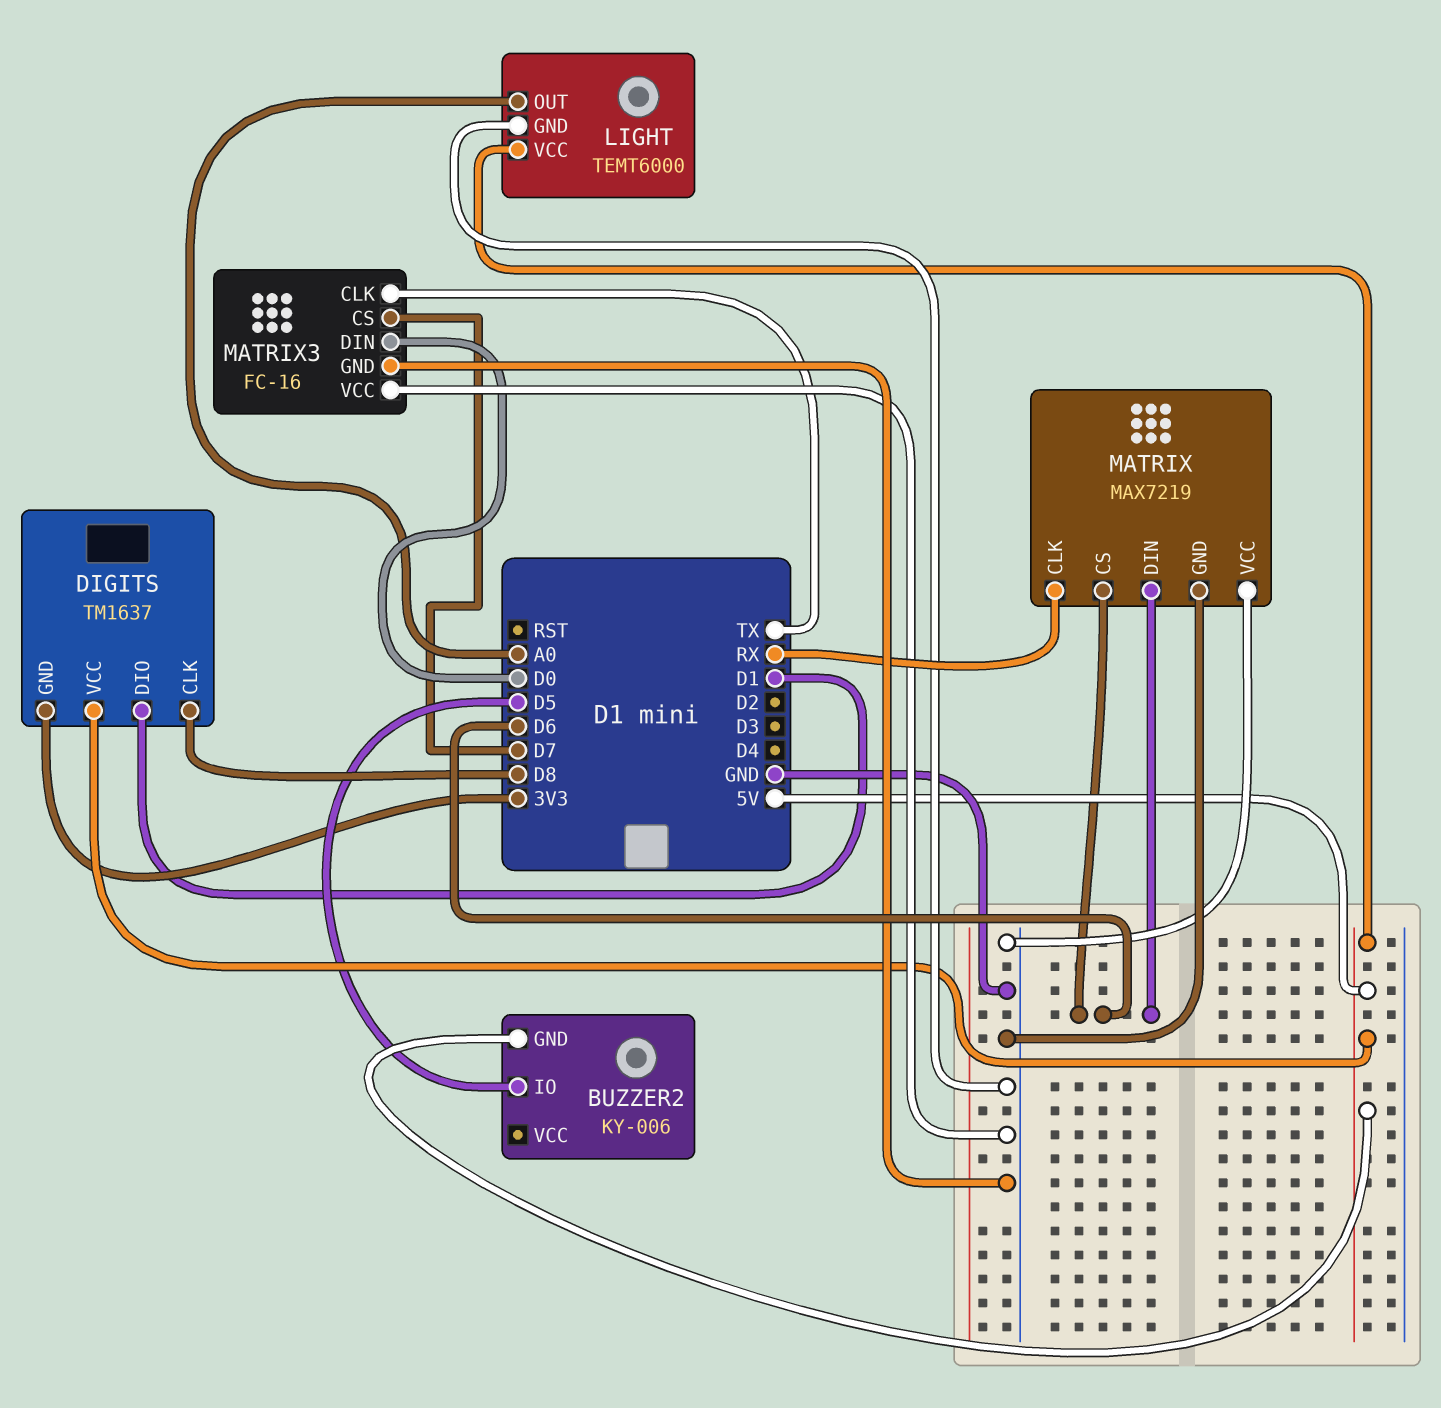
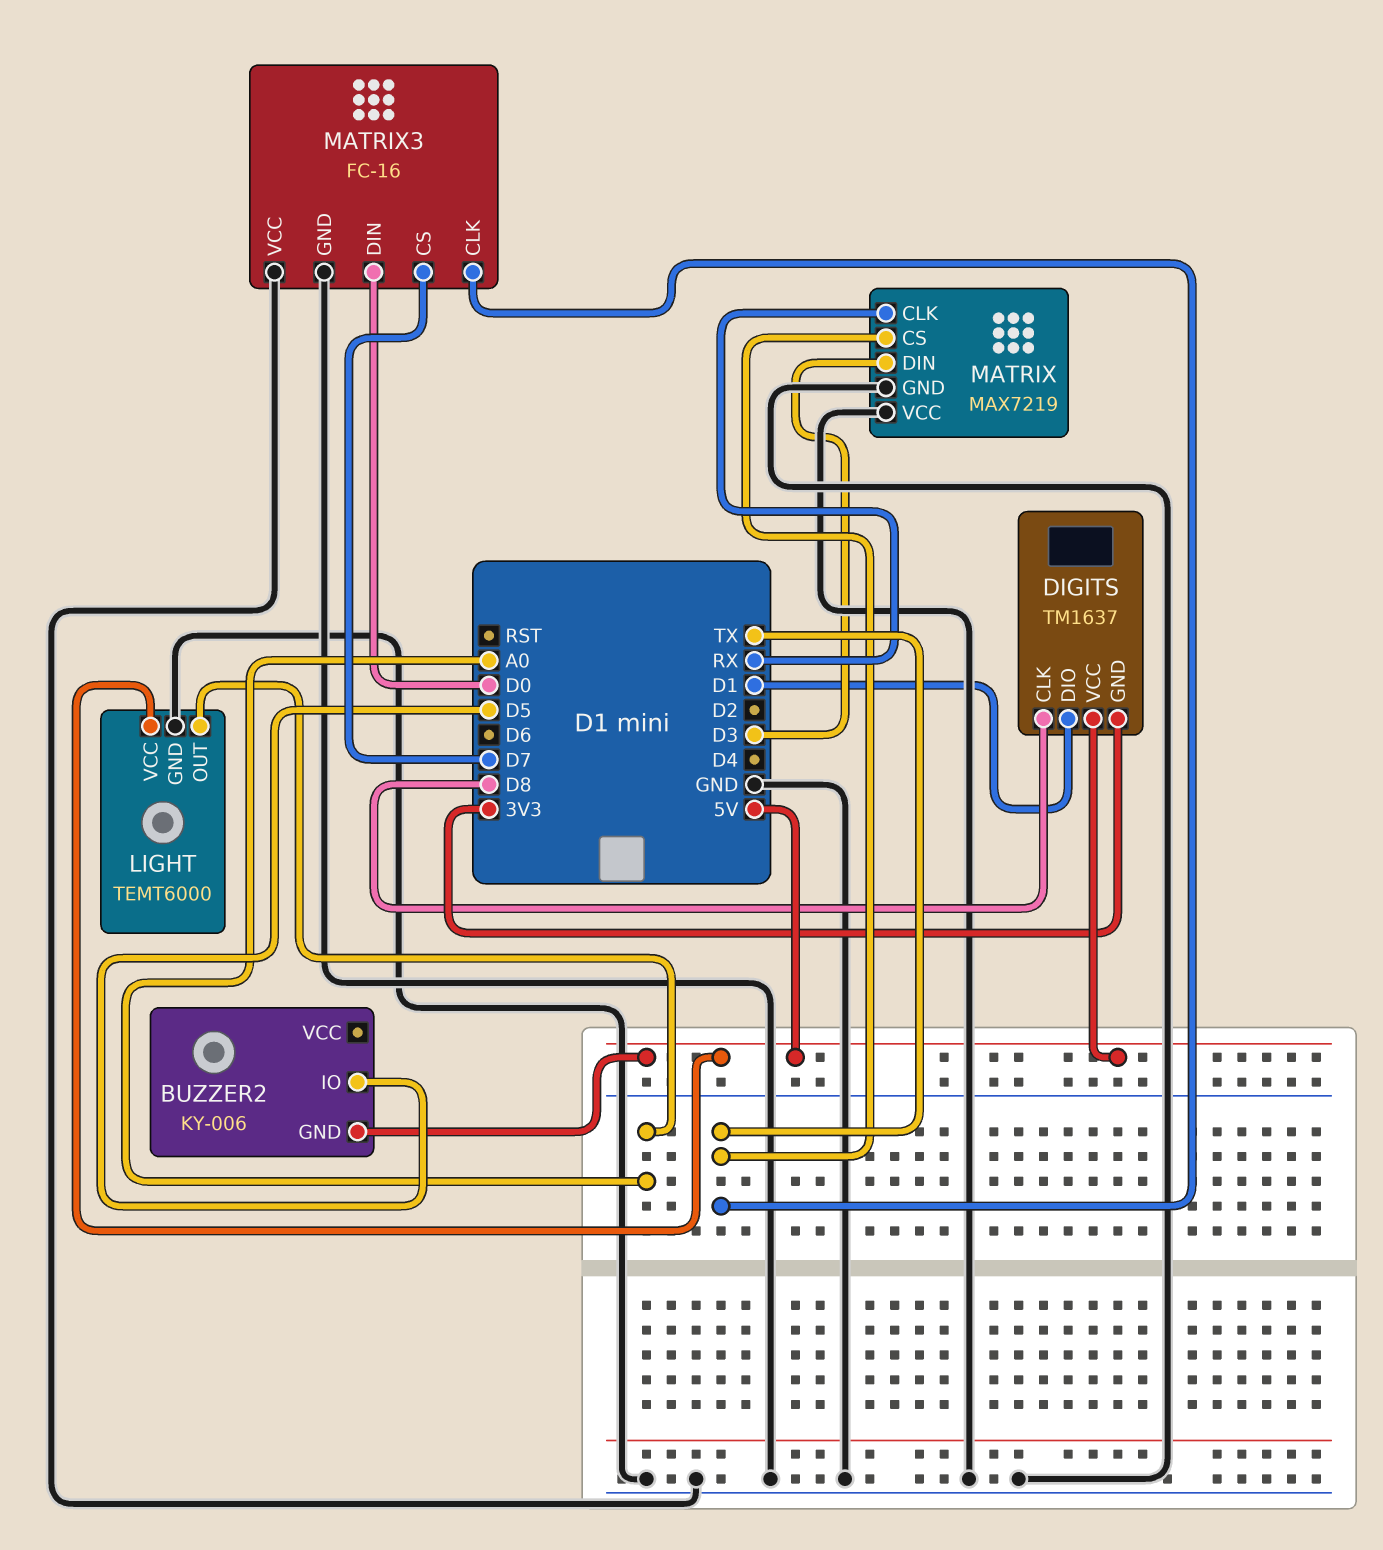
MATRIX pin CS: D6 -> TX
MATRIX pin DIN: D6 -> D3

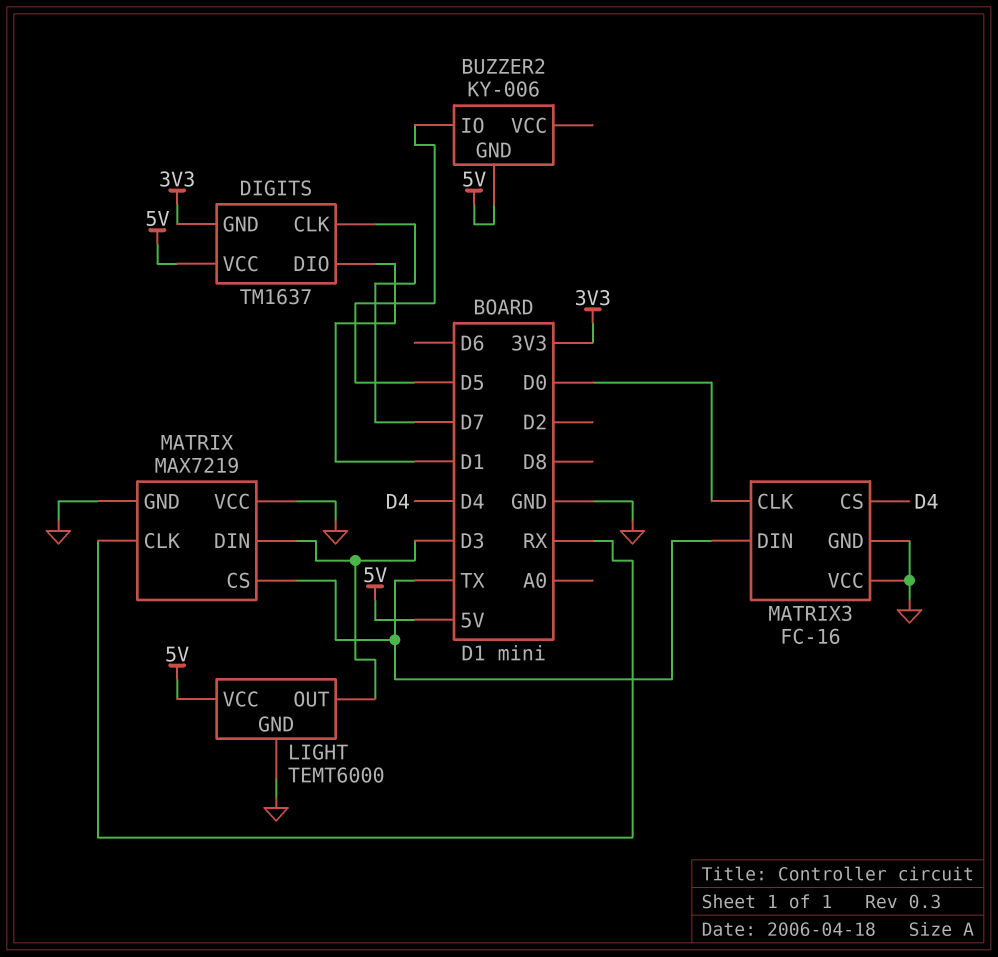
DIGITS pin CLK: D8 -> D7
LIGHT pin OUT: A0 -> D3
MATRIX3 pin CLK: TX -> D0
MATRIX3 pin CS: D7 -> D4
MATRIX3 pin DIN: D0 -> TX

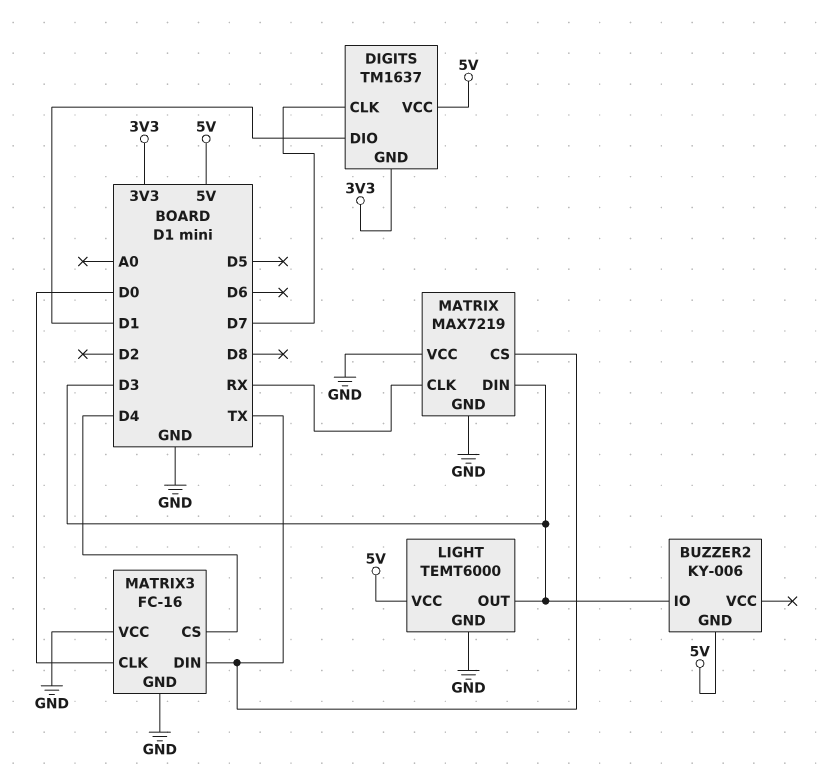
BUZZER2 pin IO: D5 -> D3

